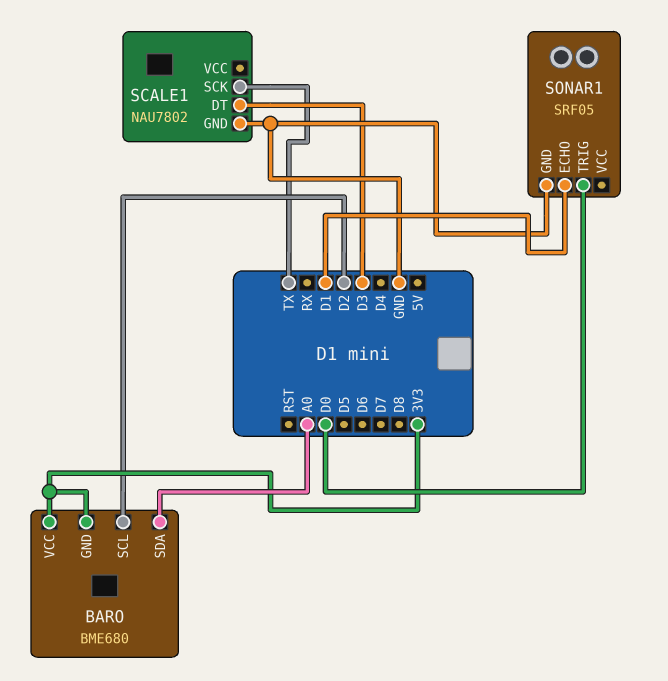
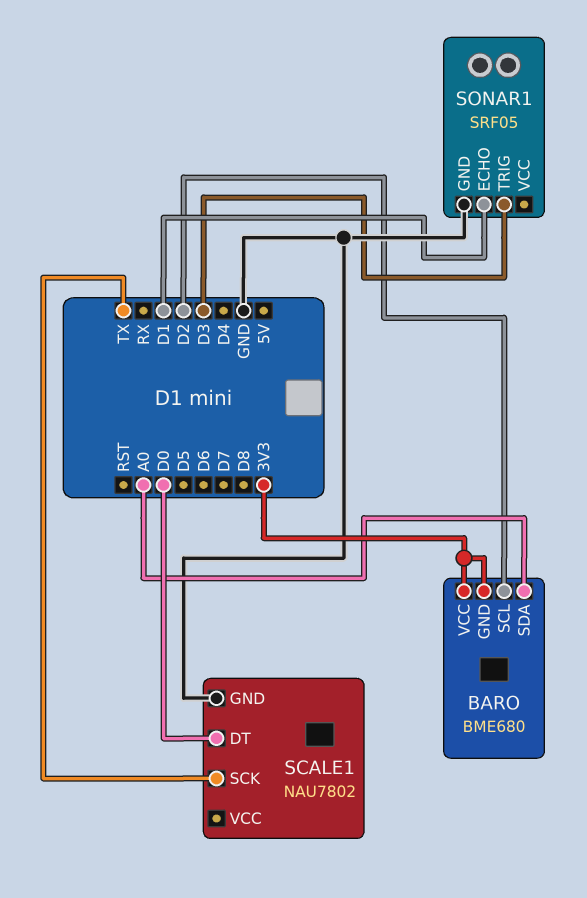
SCALE1 pin DT: D3 -> D0
SONAR1 pin TRIG: D0 -> D3

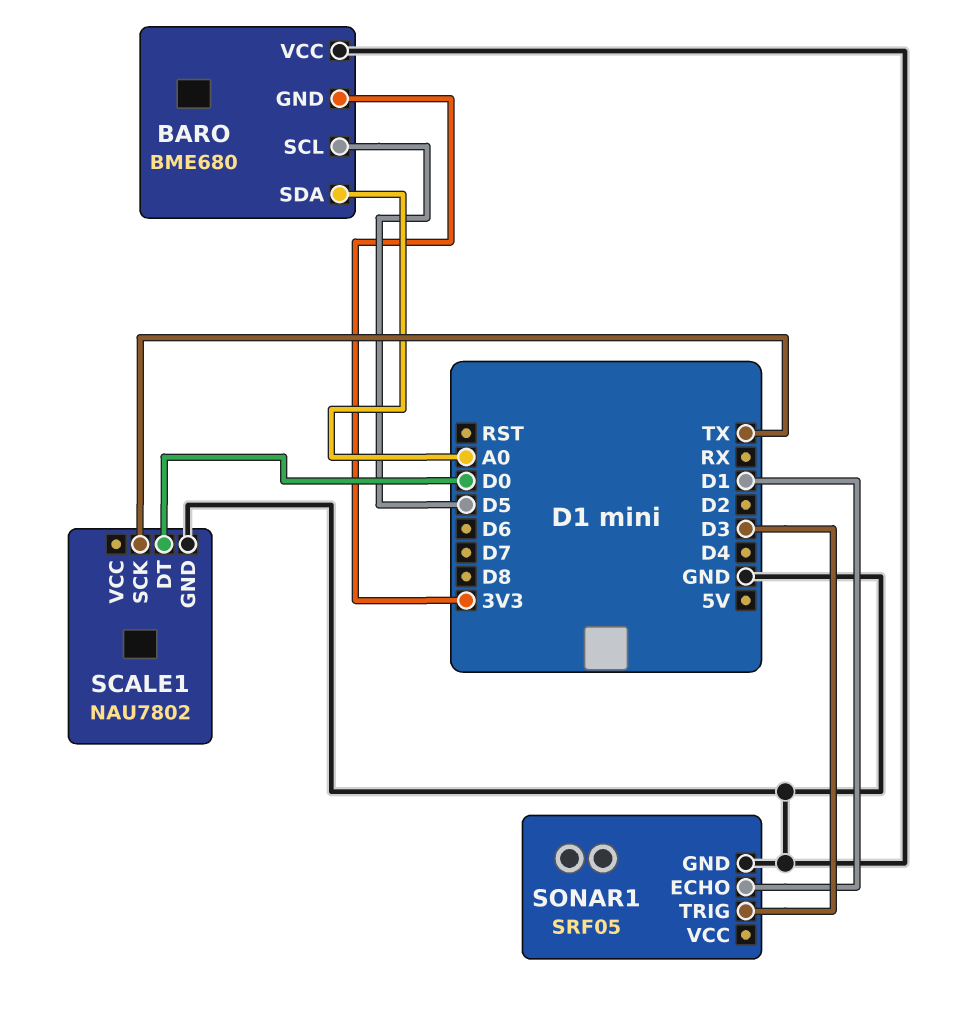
BARO pin SCL: D2 -> D5
BARO pin VCC: 3V3 -> GND

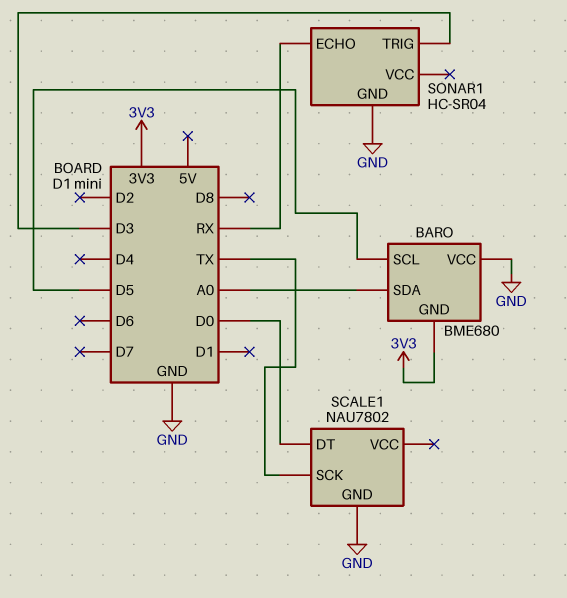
SONAR1: SRF05 -> HC-SR04
SONAR1 pin ECHO: D1 -> RX

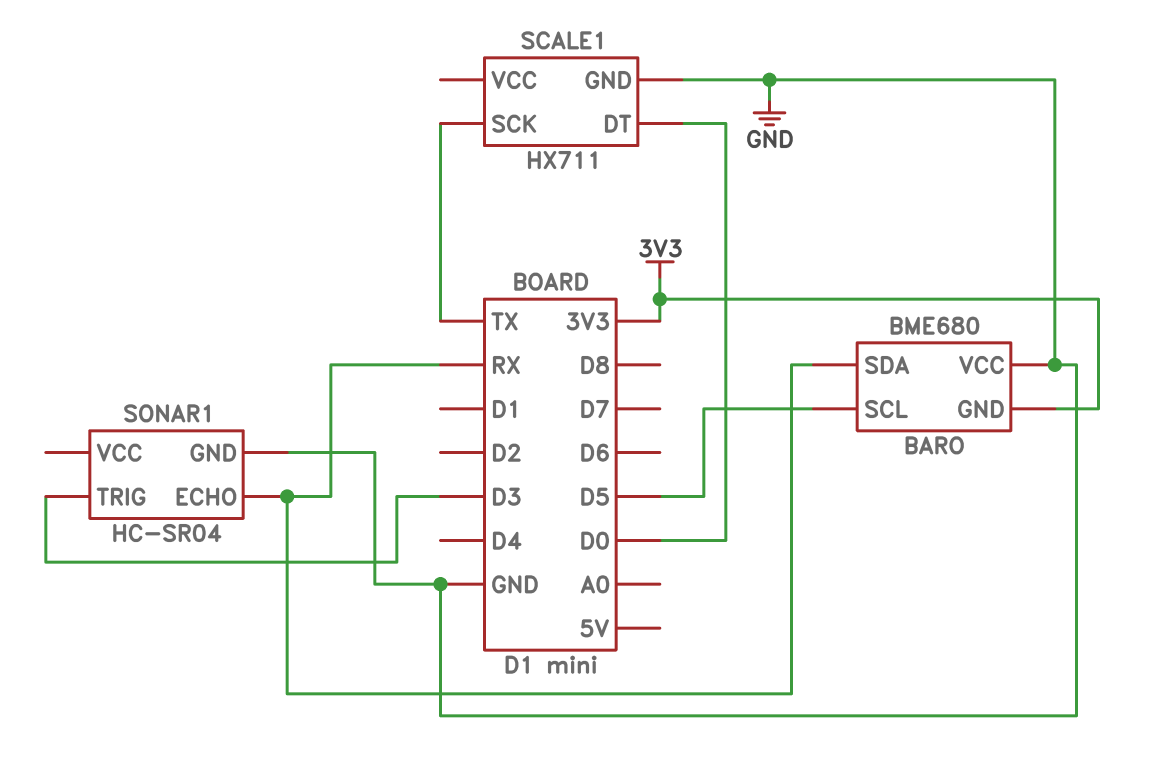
BARO pin SDA: A0 -> RX
SCALE1: NAU7802 -> HX711

